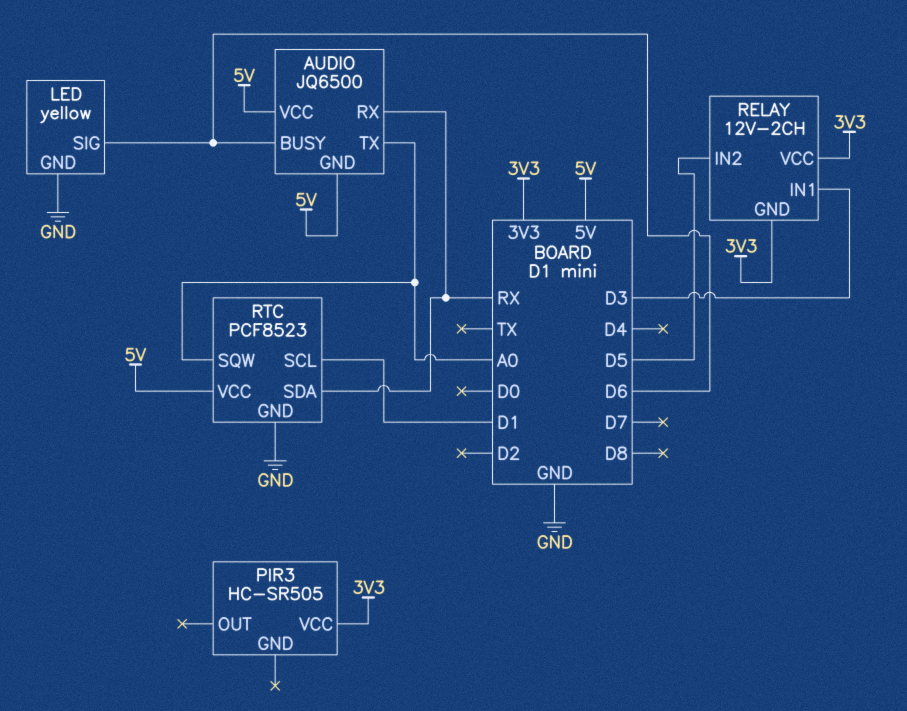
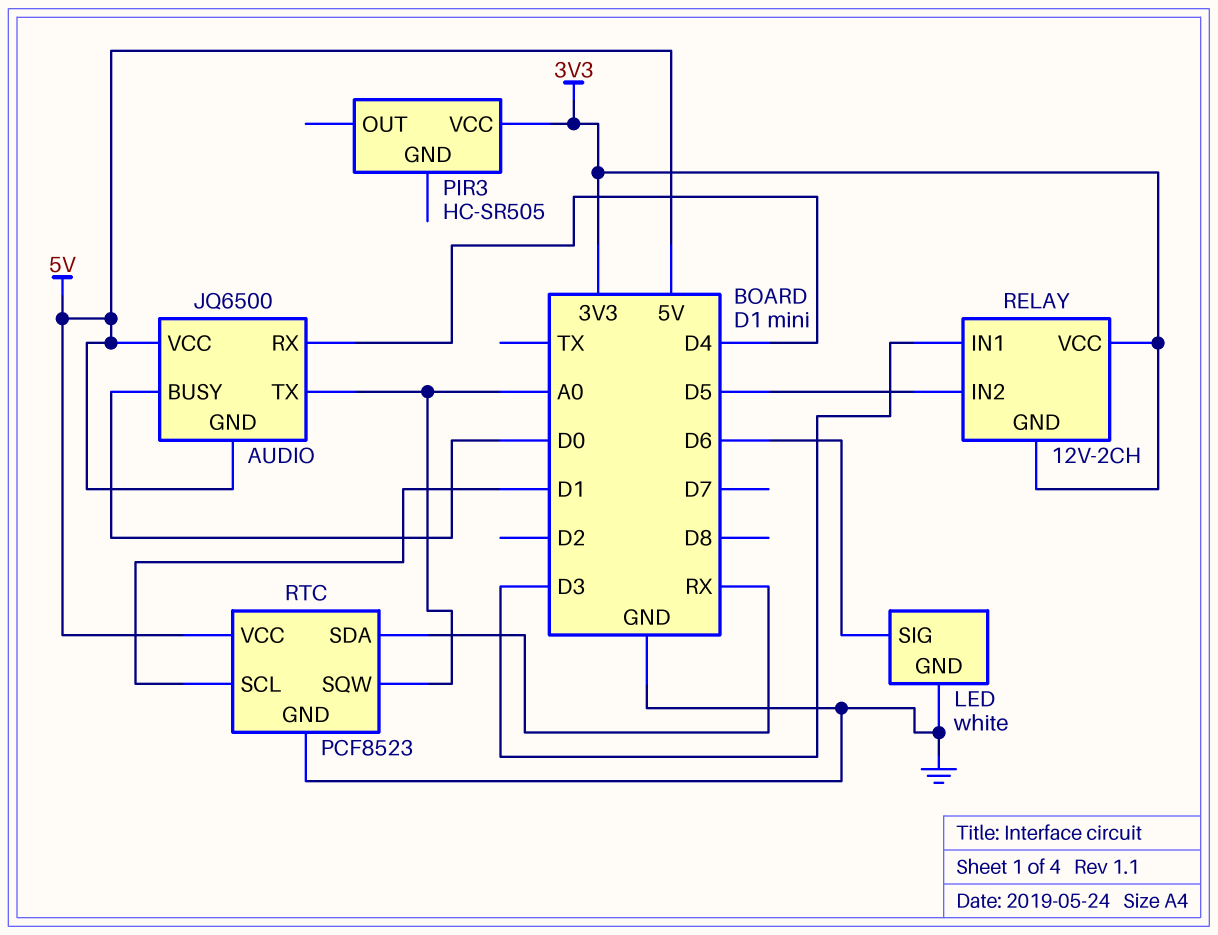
AUDIO pin BUSY: D6 -> D0
AUDIO pin RX: RX -> D4
LED: yellow -> white

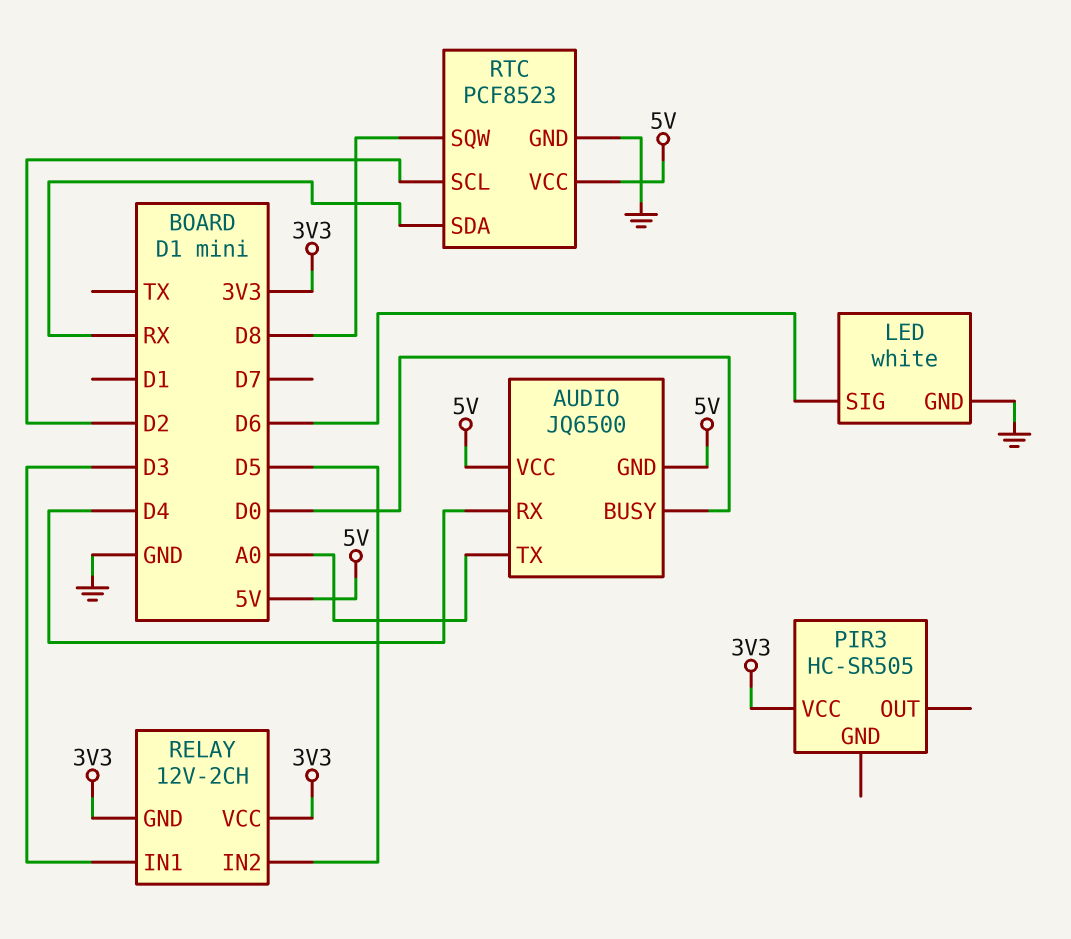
RTC pin SCL: D1 -> D2
RTC pin SQW: A0 -> D8

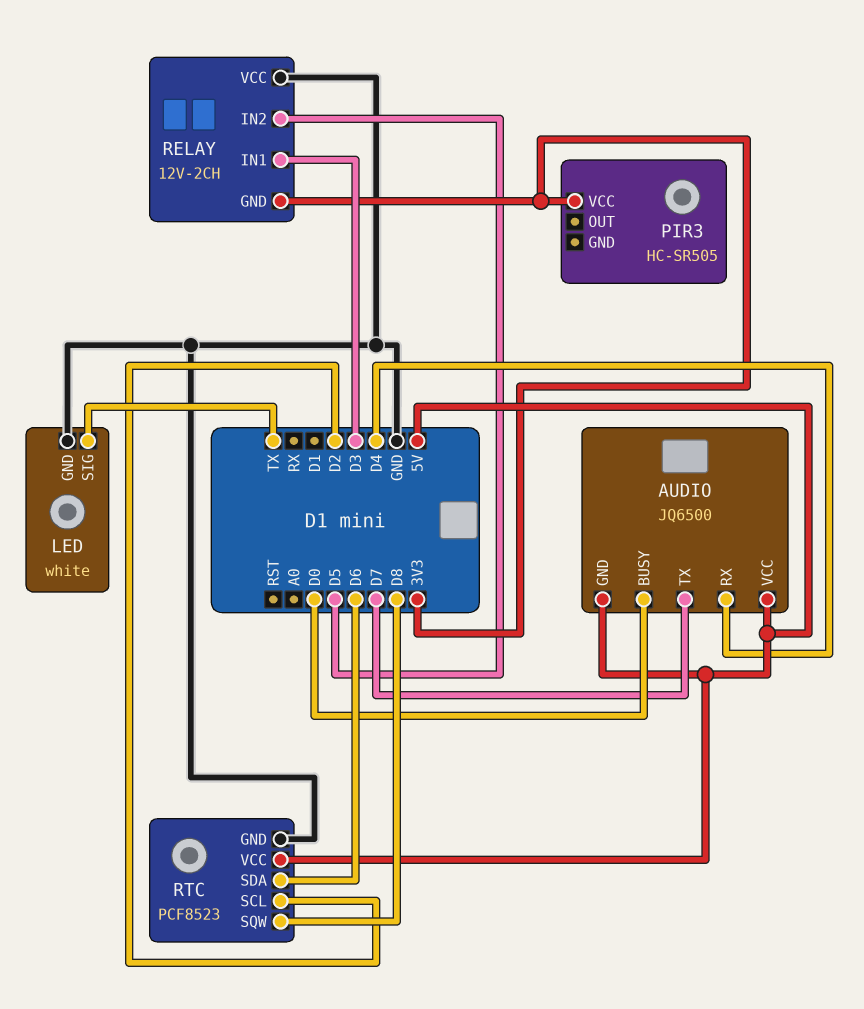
AUDIO pin TX: A0 -> D7
LED pin SIG: D6 -> TX
RELAY pin VCC: 3V3 -> GND
RTC pin SDA: RX -> D6

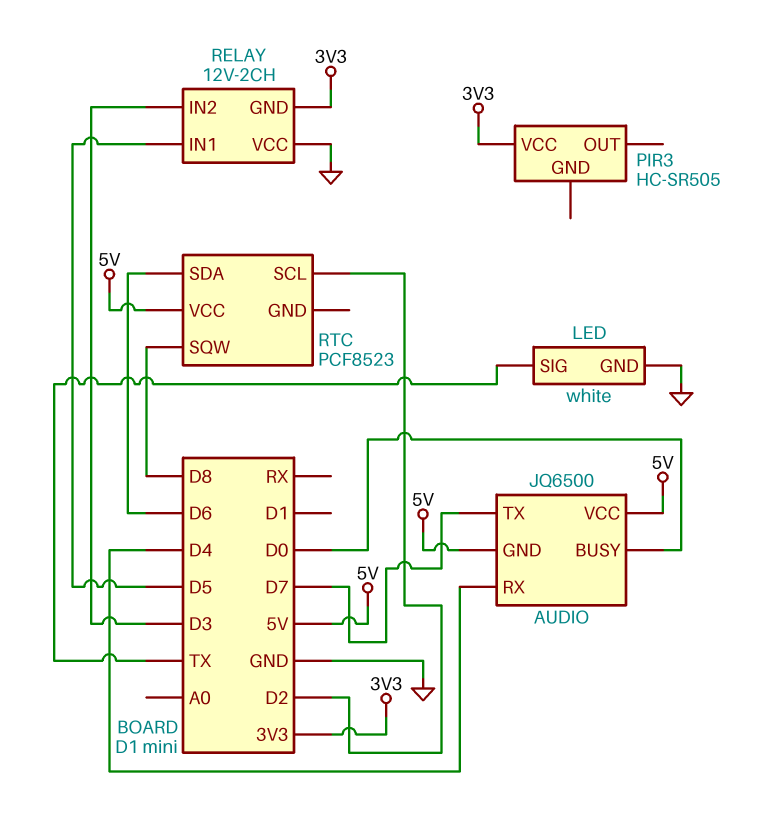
RELAY pin IN1: D3 -> D5
RELAY pin IN2: D5 -> D3
RTC pin GND: GND -> none

